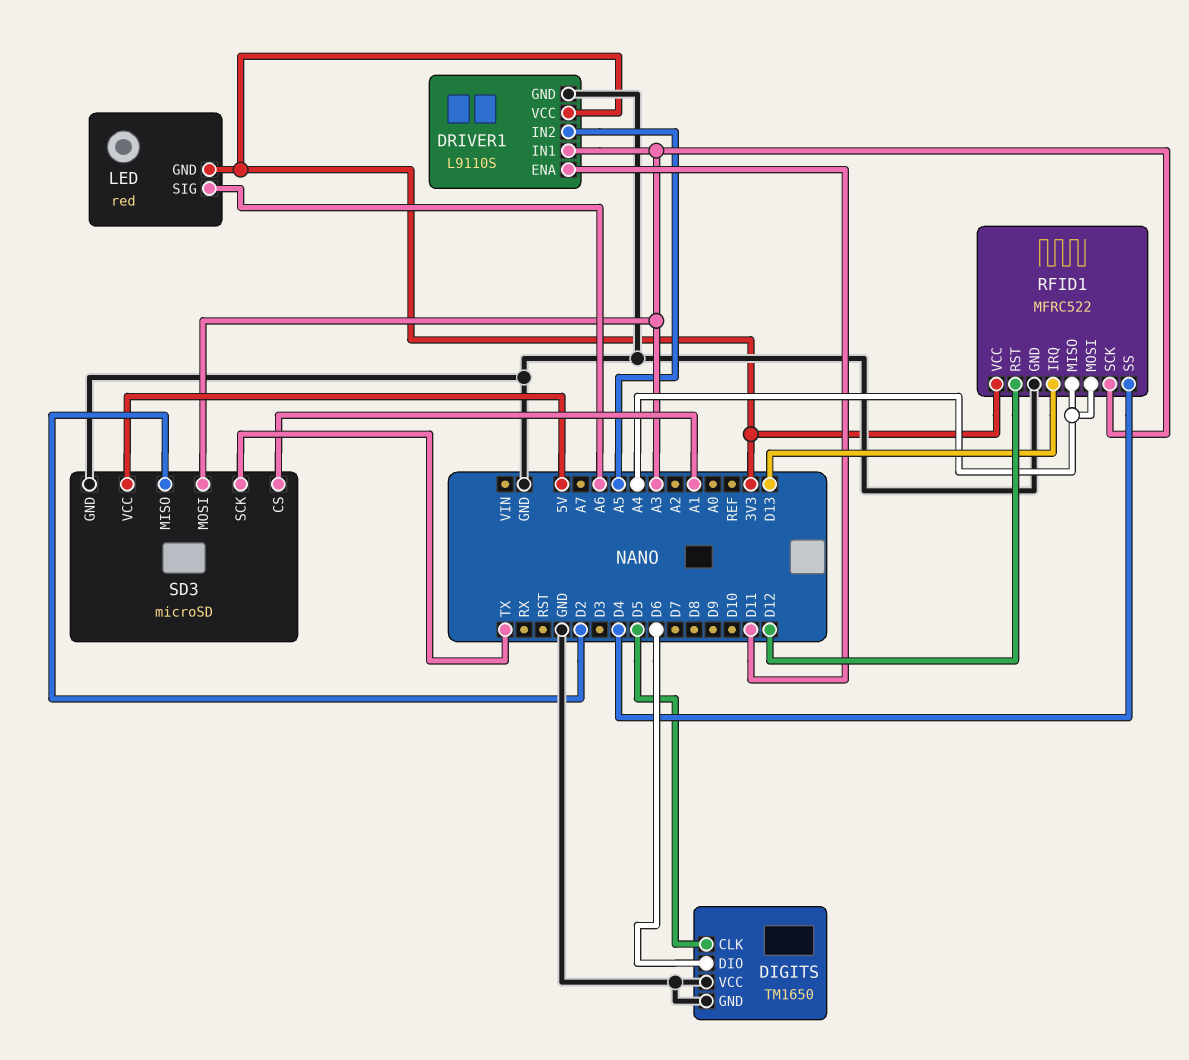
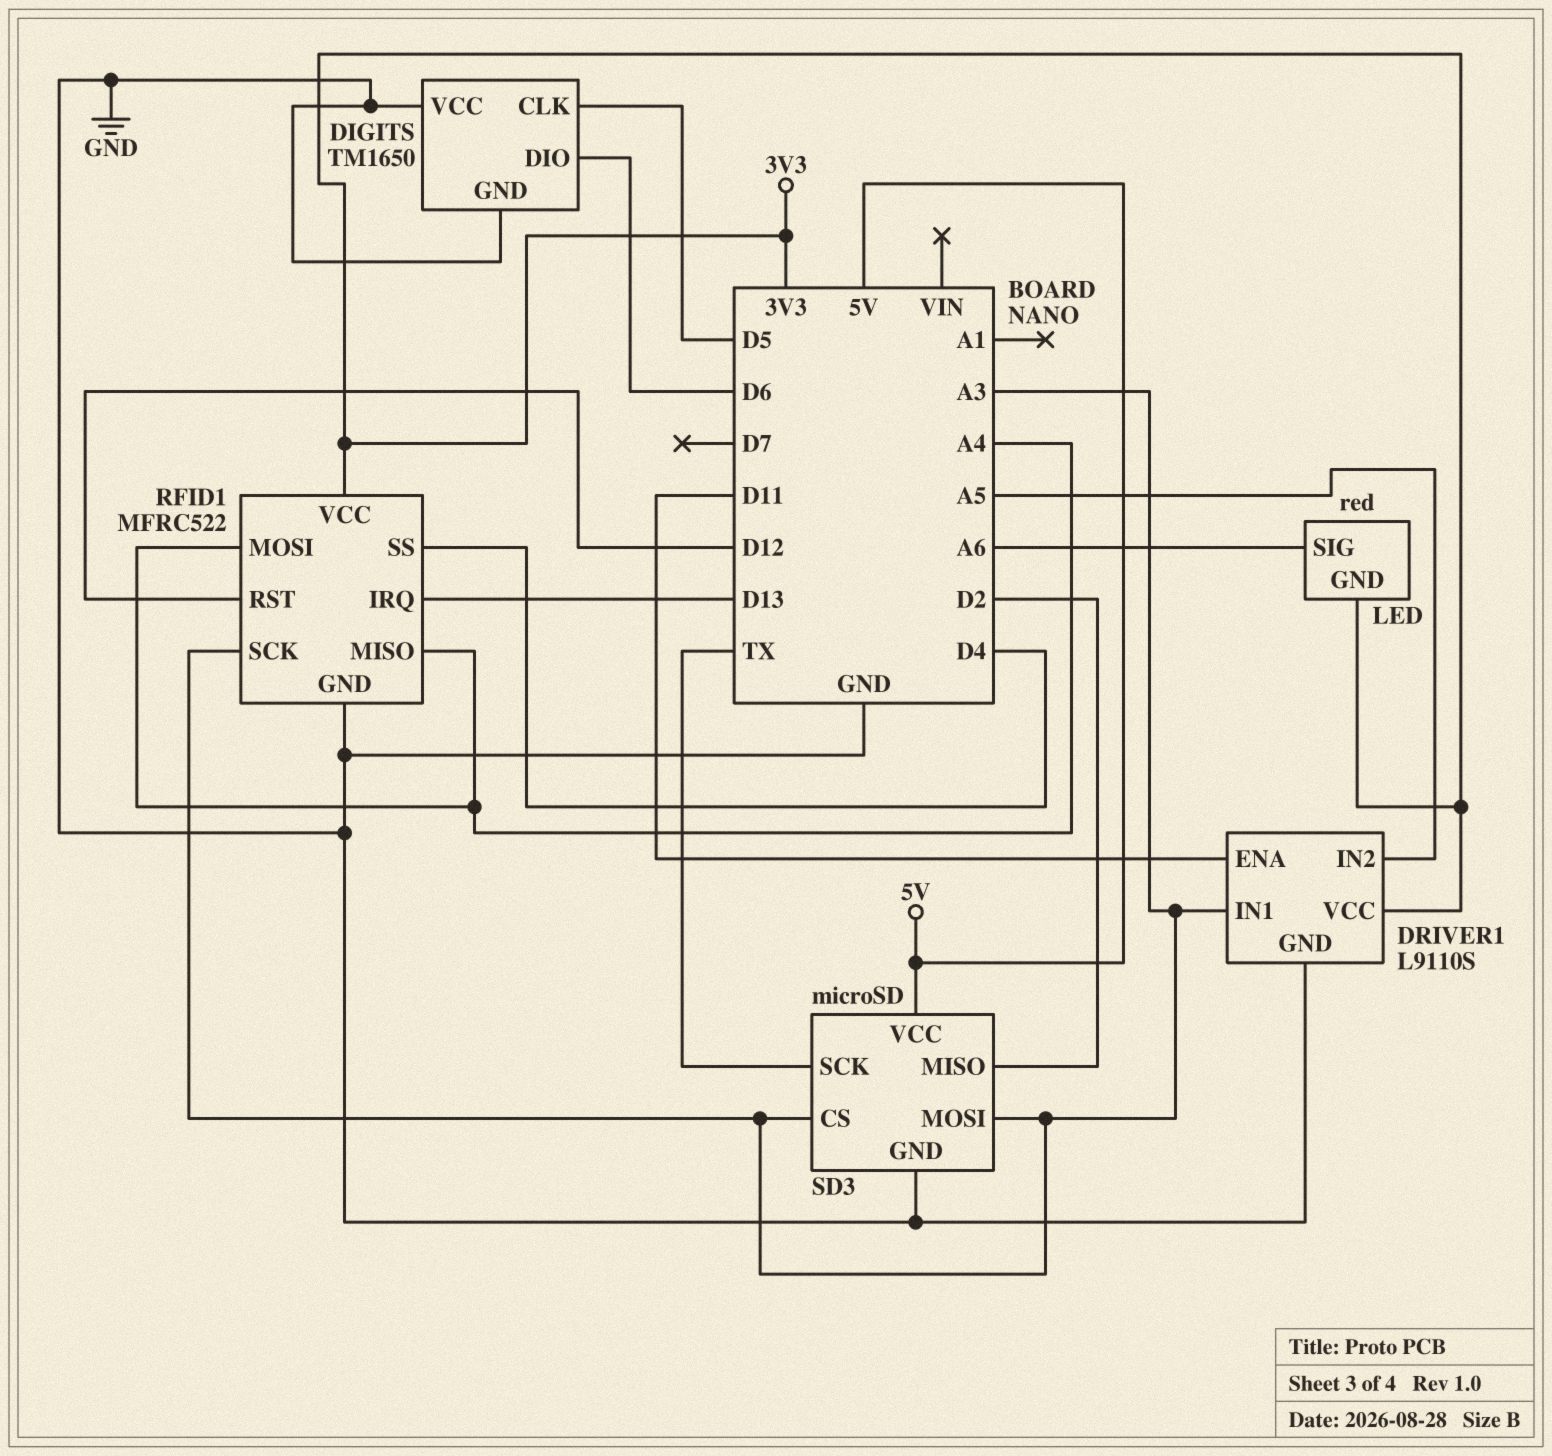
SD3 pin CS: A1 -> A3

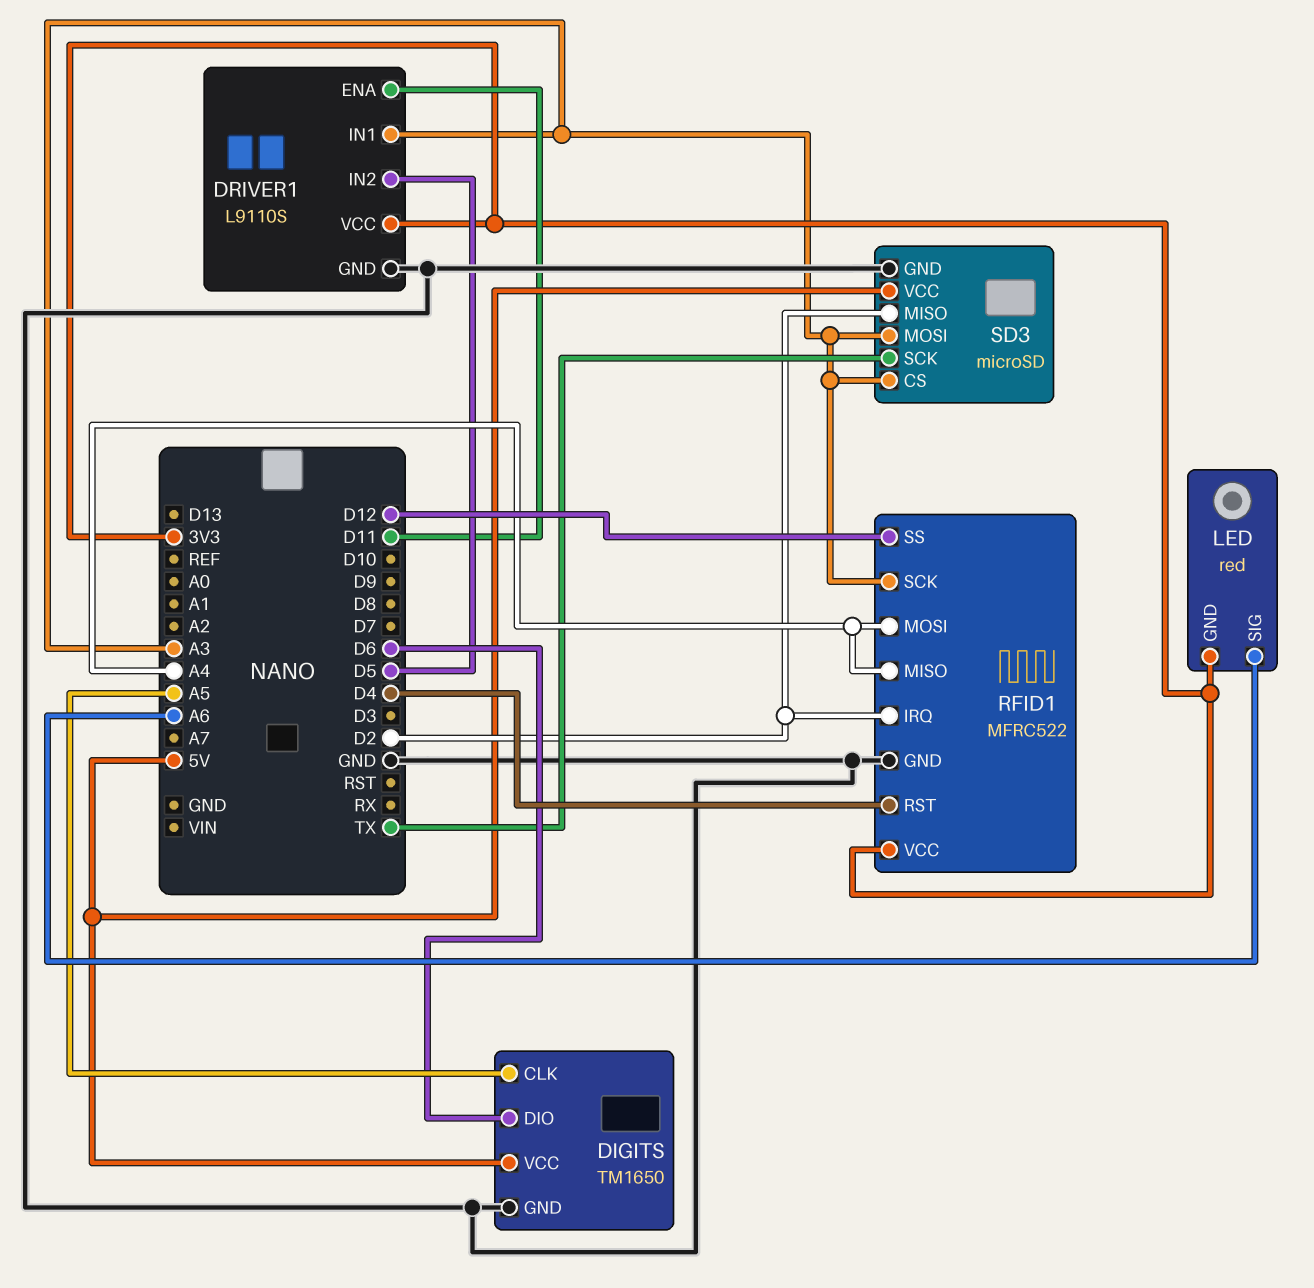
DIGITS pin CLK: D5 -> A5
DIGITS pin VCC: GND -> 5V
DRIVER1 pin IN2: A5 -> D5
RFID1 pin IRQ: D13 -> D2
RFID1 pin RST: D12 -> D4
RFID1 pin SS: D4 -> D12

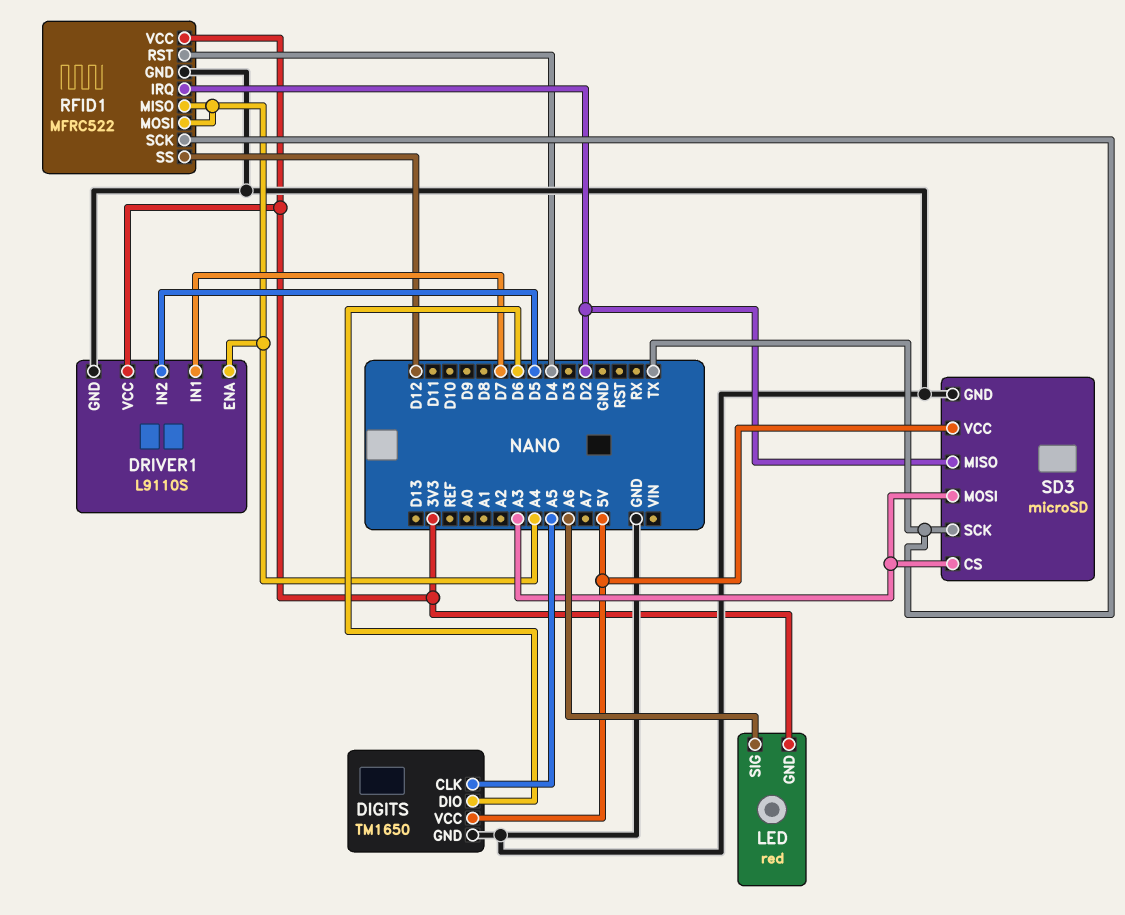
DRIVER1 pin ENA: D11 -> A4
DRIVER1 pin IN1: A3 -> D7
RFID1 pin SCK: A3 -> TX

